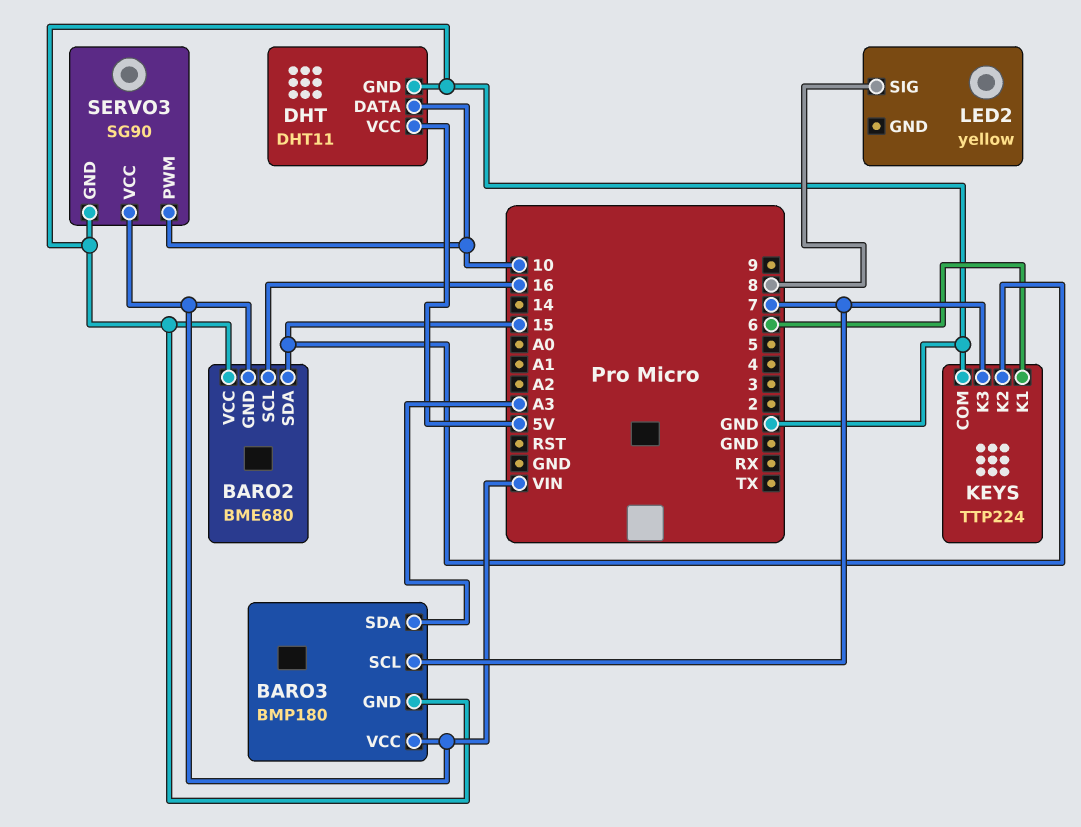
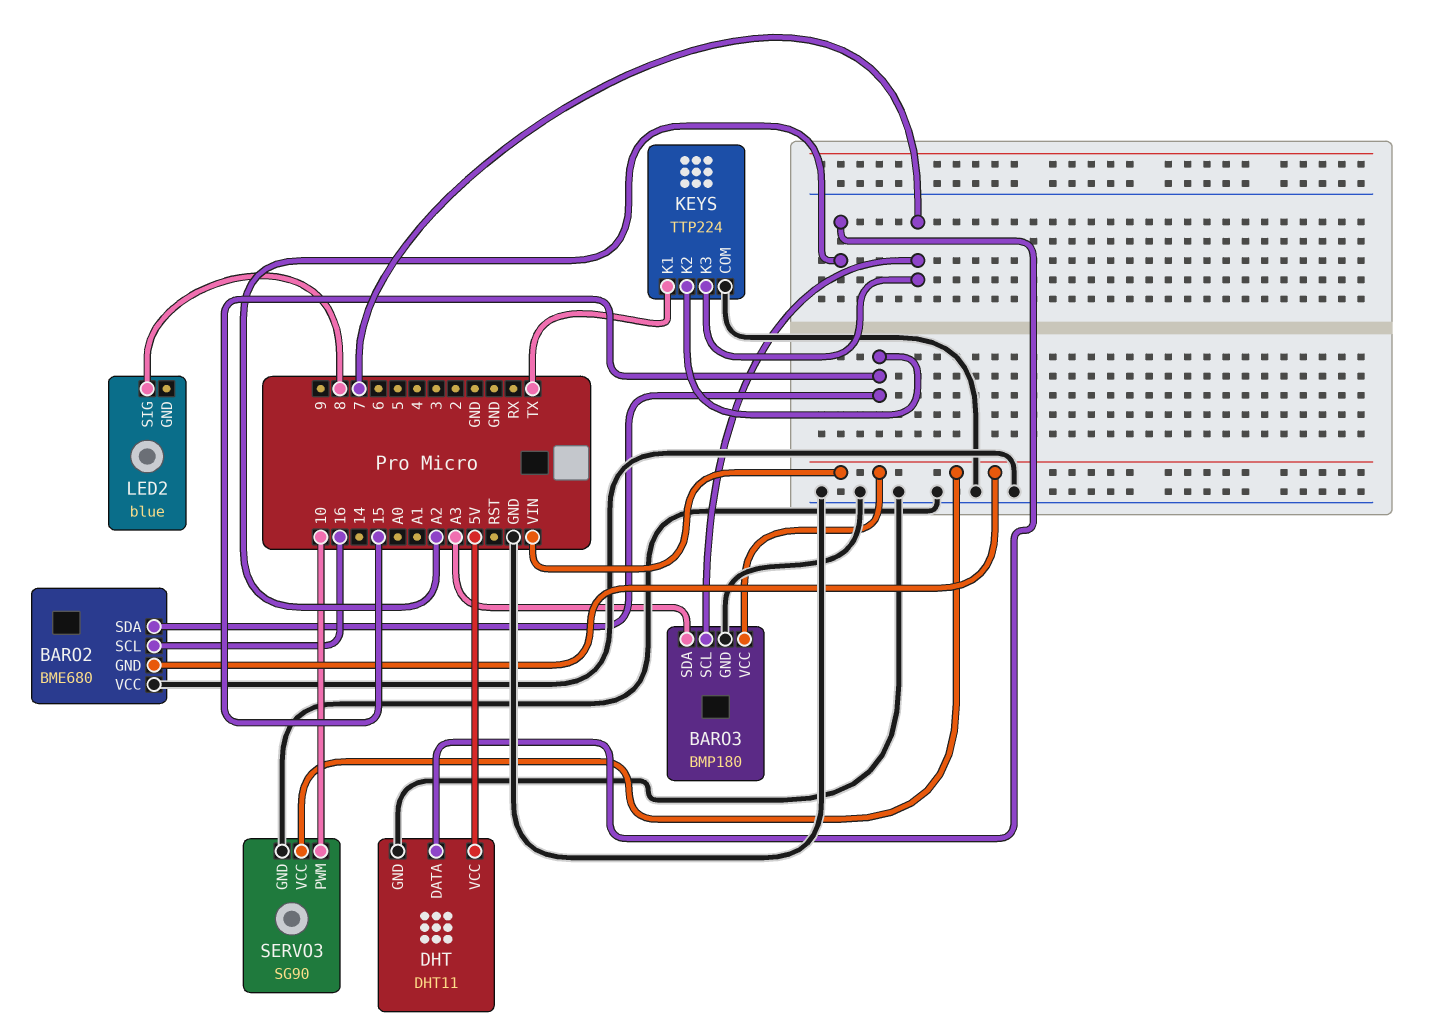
DHT pin DATA: 10 -> A2
KEYS pin K1: 6 -> TX
LED2: yellow -> blue

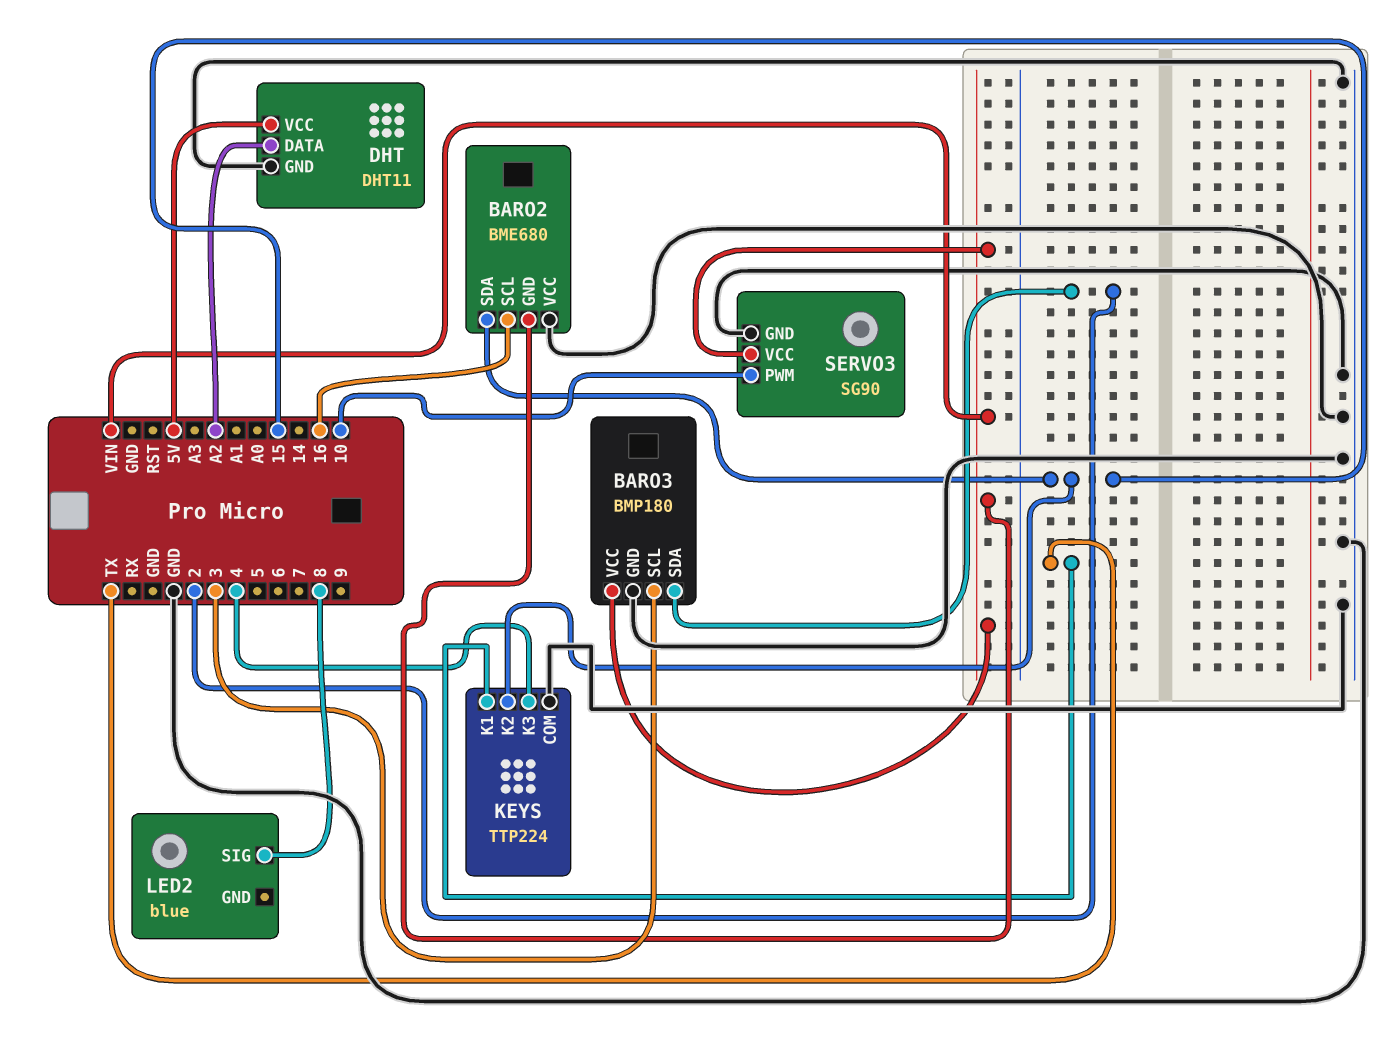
BARO3 pin SCL: 7 -> 3
BARO3 pin SDA: A3 -> 2
KEYS pin K3: 7 -> 4

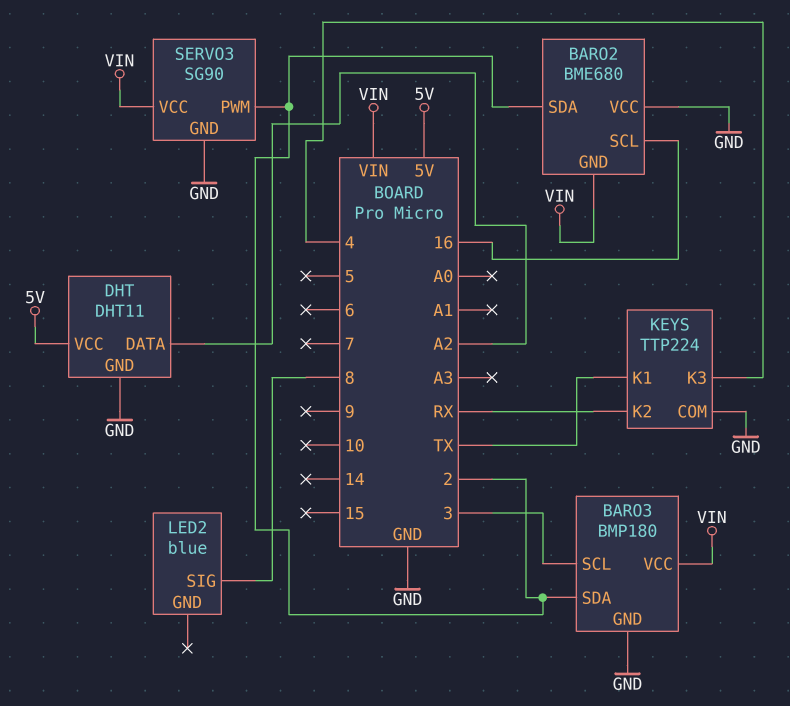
BARO2 pin SDA: 15 -> 2
KEYS pin K2: 15 -> RX
SERVO3 pin PWM: 10 -> 2

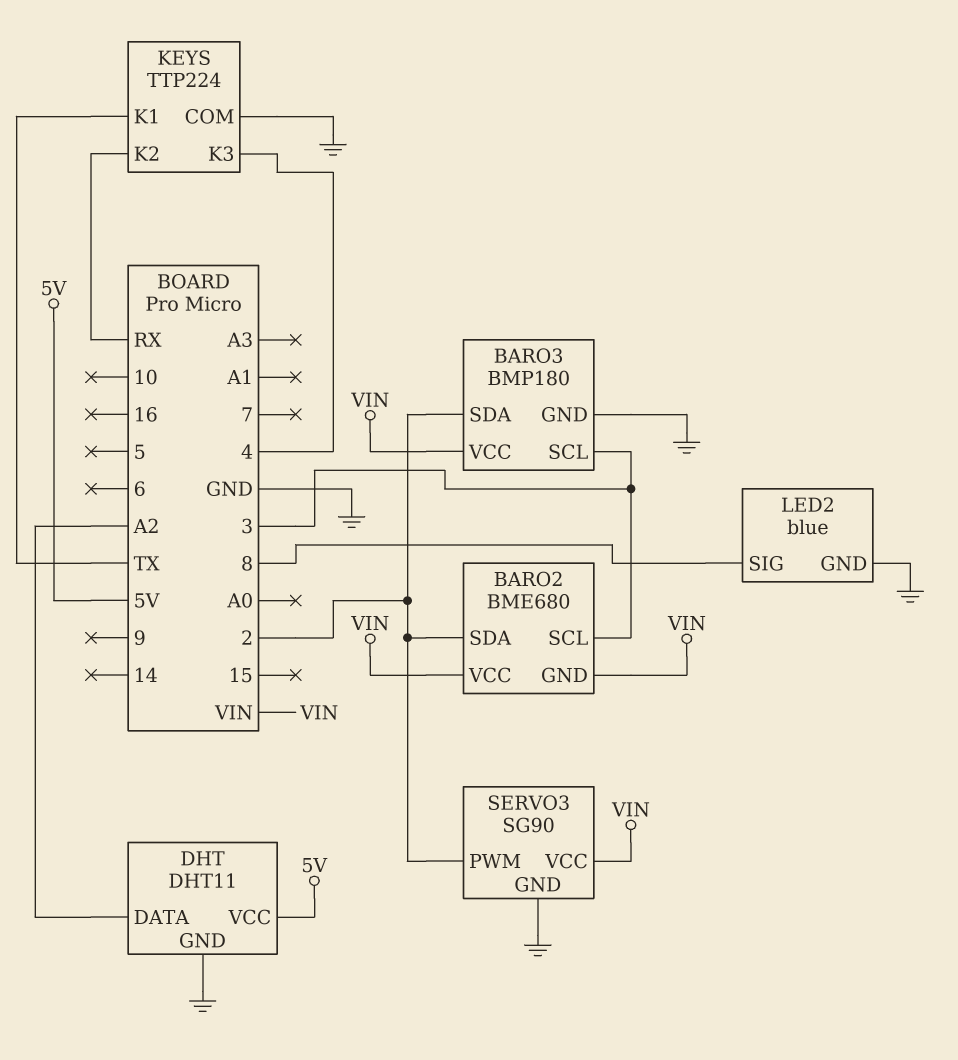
BARO2 pin SCL: 16 -> 3
BARO2 pin VCC: GND -> VIN
LED2 pin GND: none -> GND

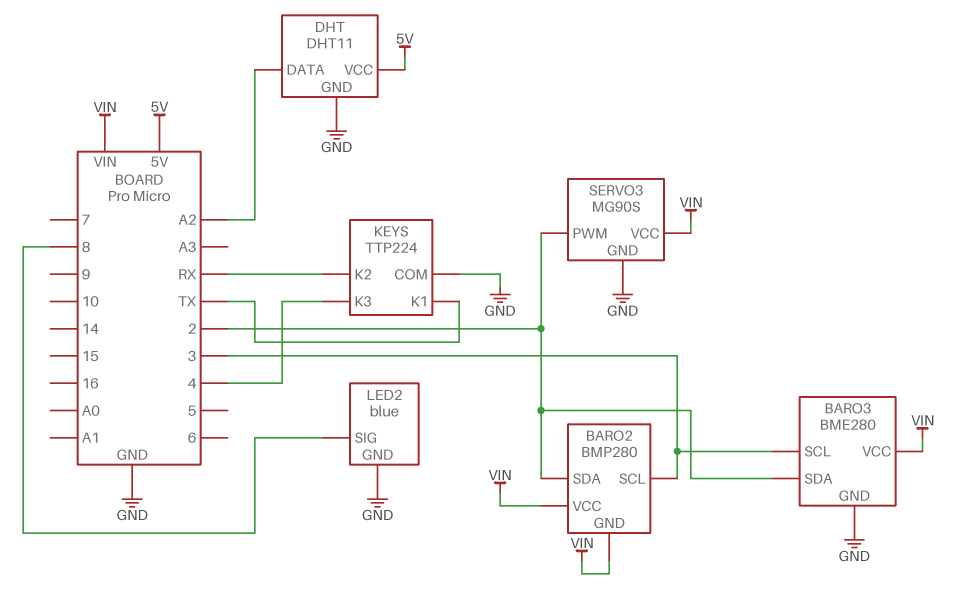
BARO2: BME680 -> BMP280
BARO3: BMP180 -> BME280
SERVO3: SG90 -> MG90S

